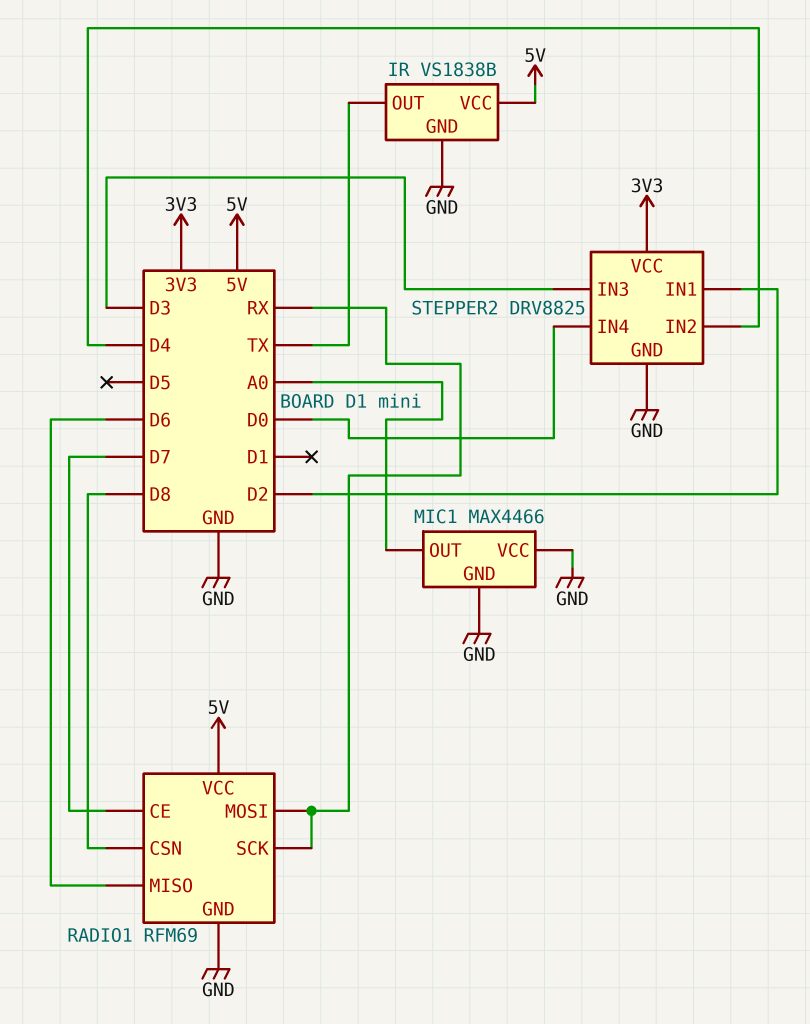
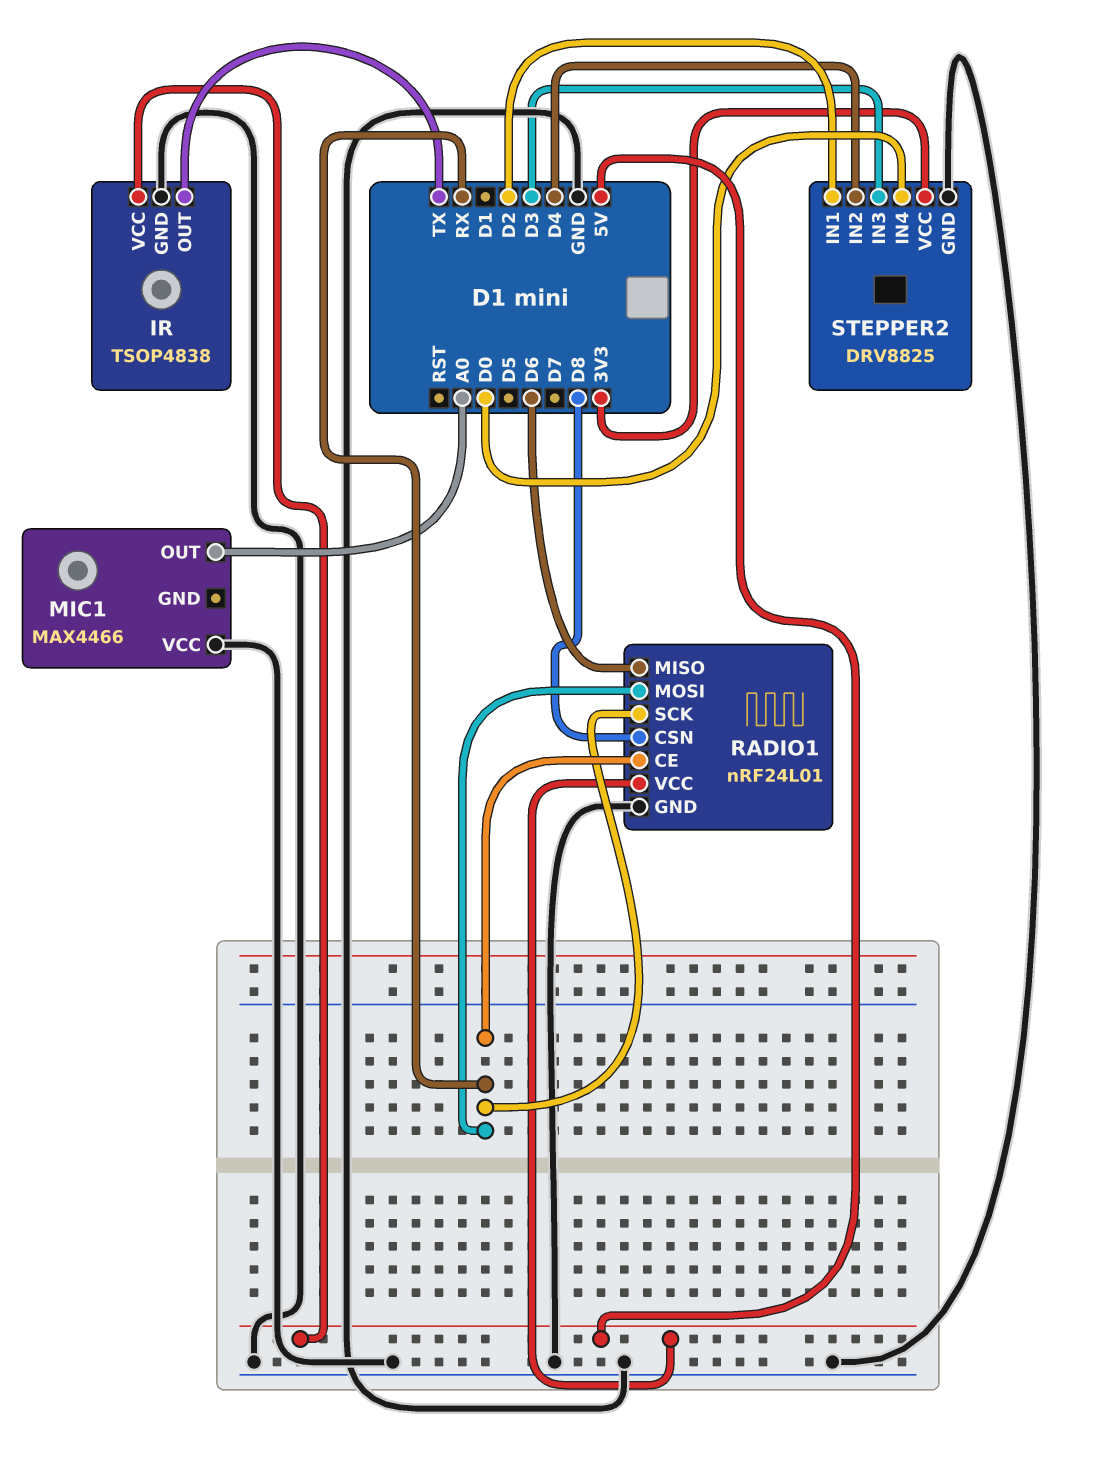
IR: VS1838B -> TSOP4838
MIC1 pin GND: GND -> none
RADIO1: RFM69 -> nRF24L01
RADIO1 pin CE: D7 -> RX

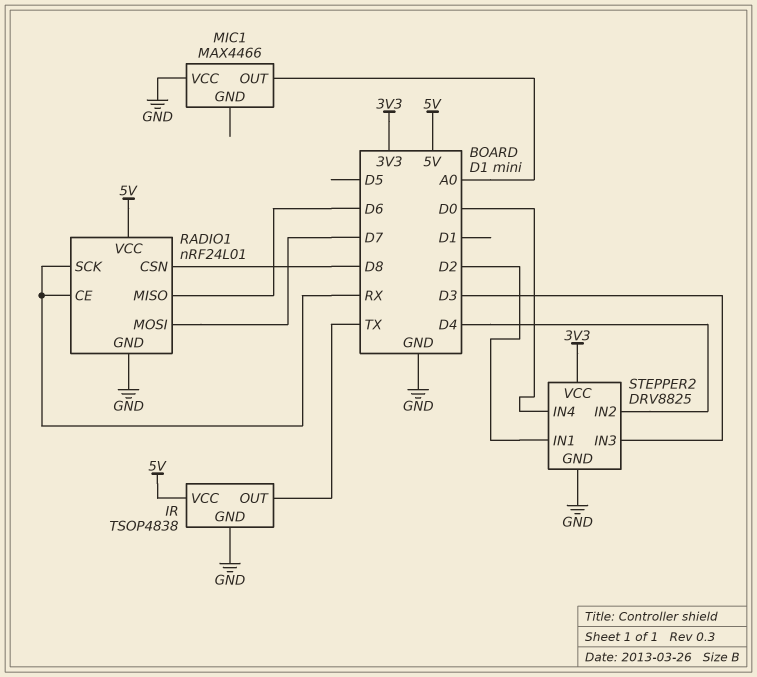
RADIO1 pin MOSI: RX -> D7

